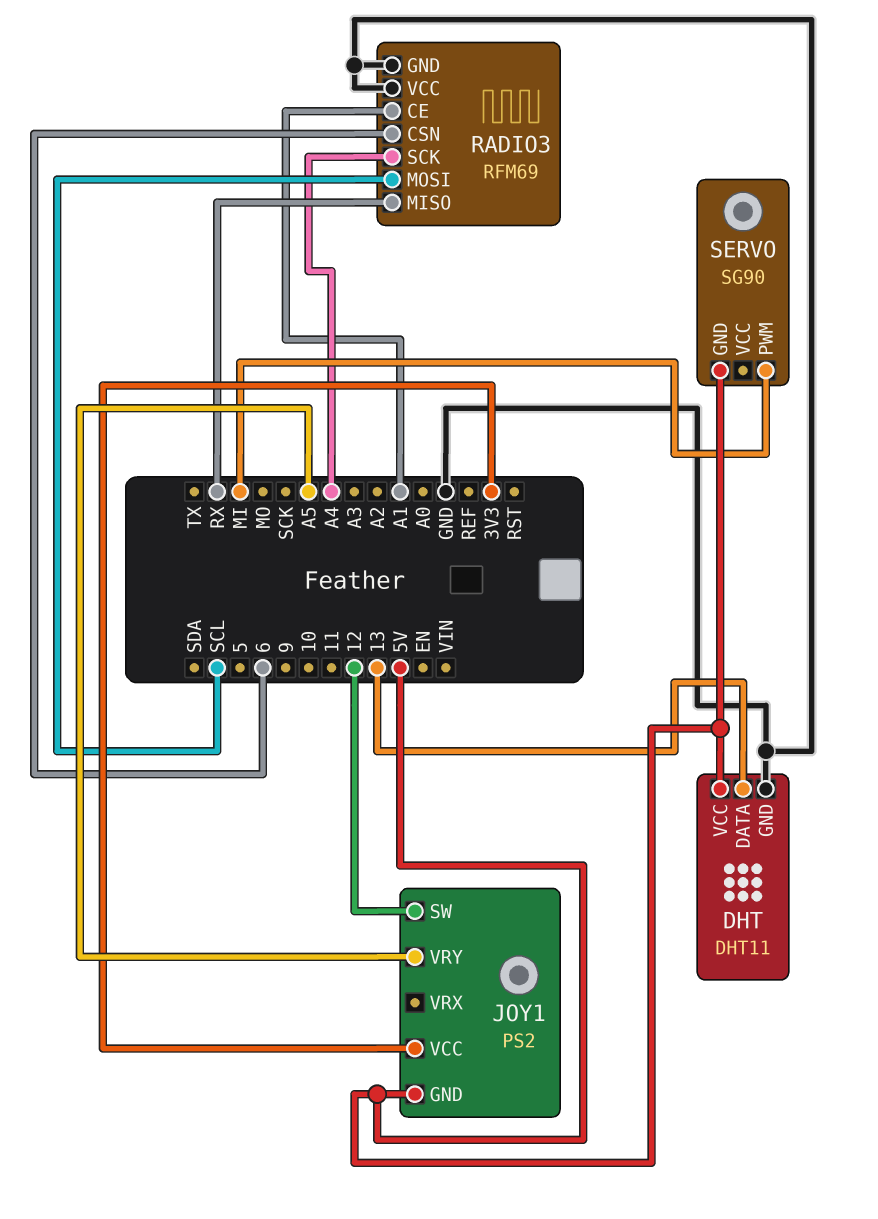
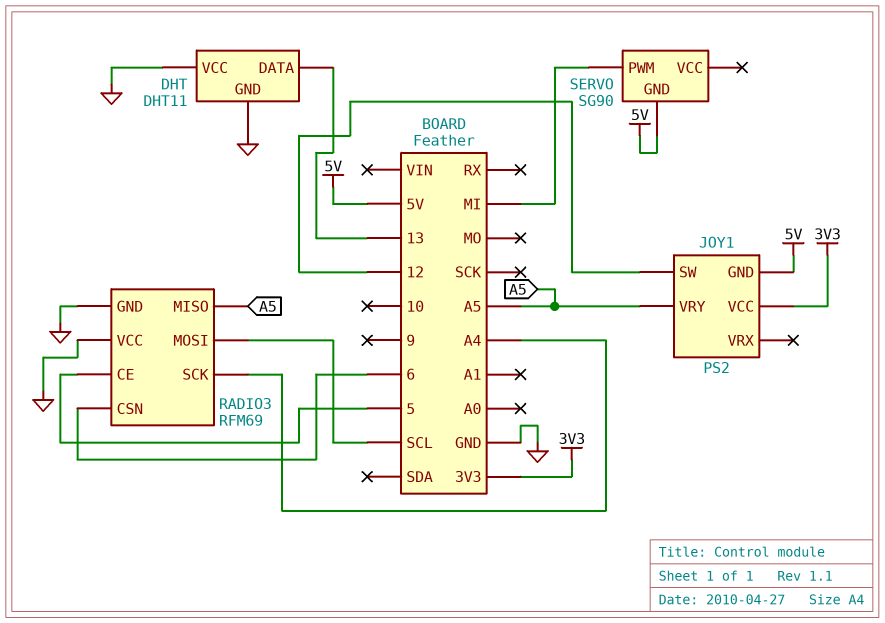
DHT pin VCC: 5V -> GND
RADIO3 pin CE: A1 -> 5
RADIO3 pin MISO: RX -> A5

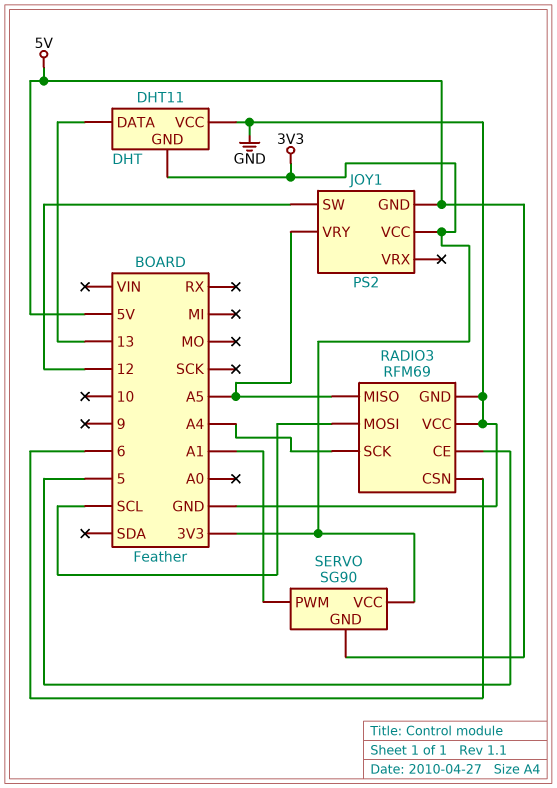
DHT pin GND: GND -> 3V3
SERVO pin PWM: MI -> A1
SERVO pin VCC: none -> 3V3

